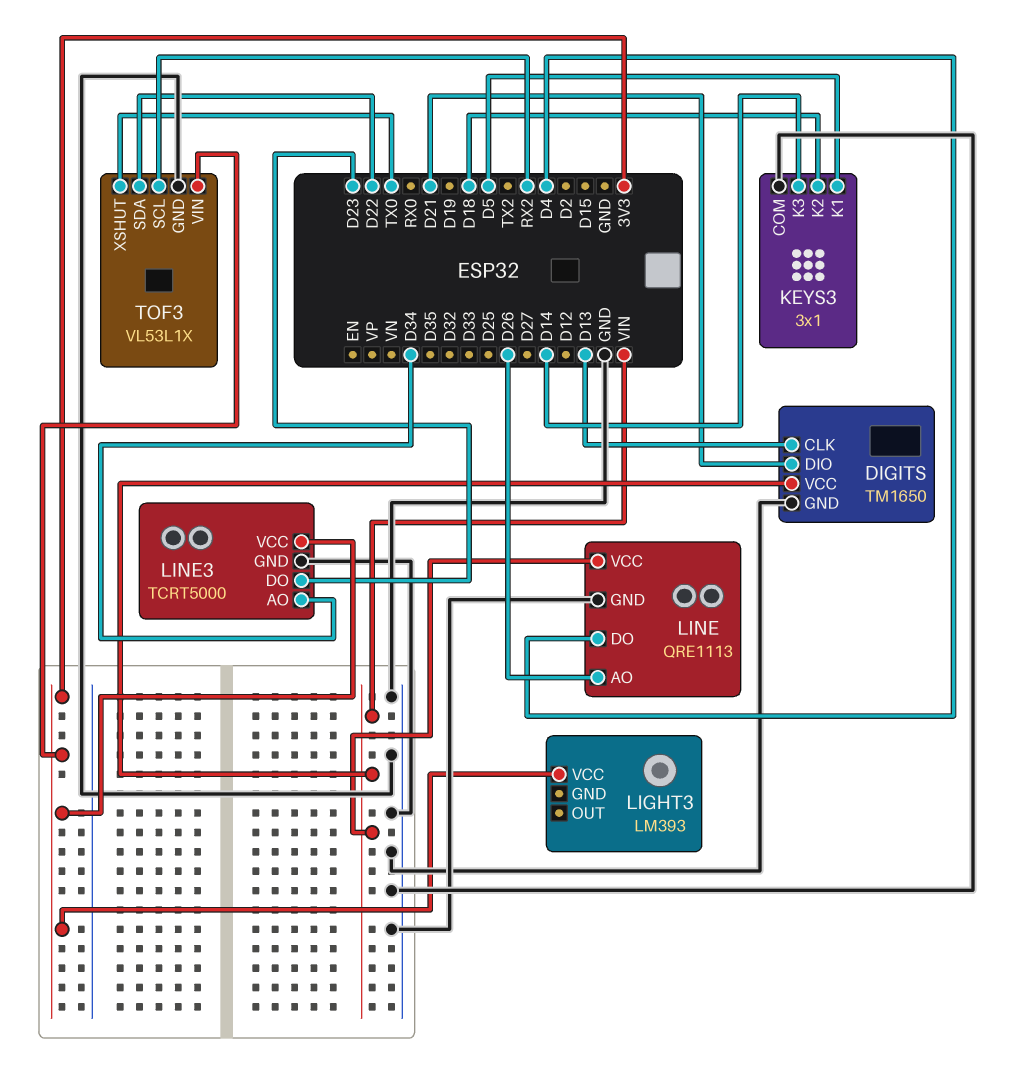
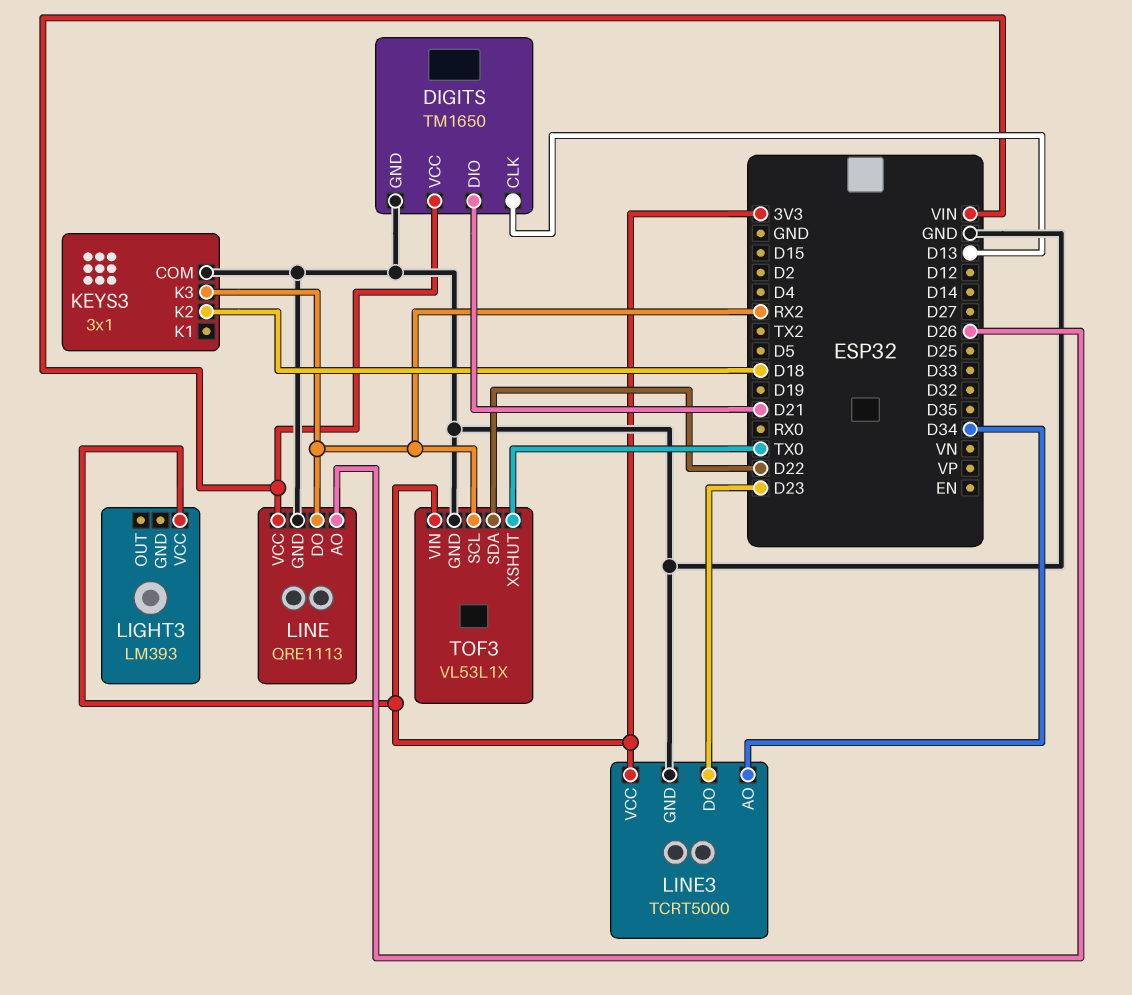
KEYS3 pin K1: D5 -> none
KEYS3 pin K3: D14 -> RX2
LINE pin DO: D4 -> RX2

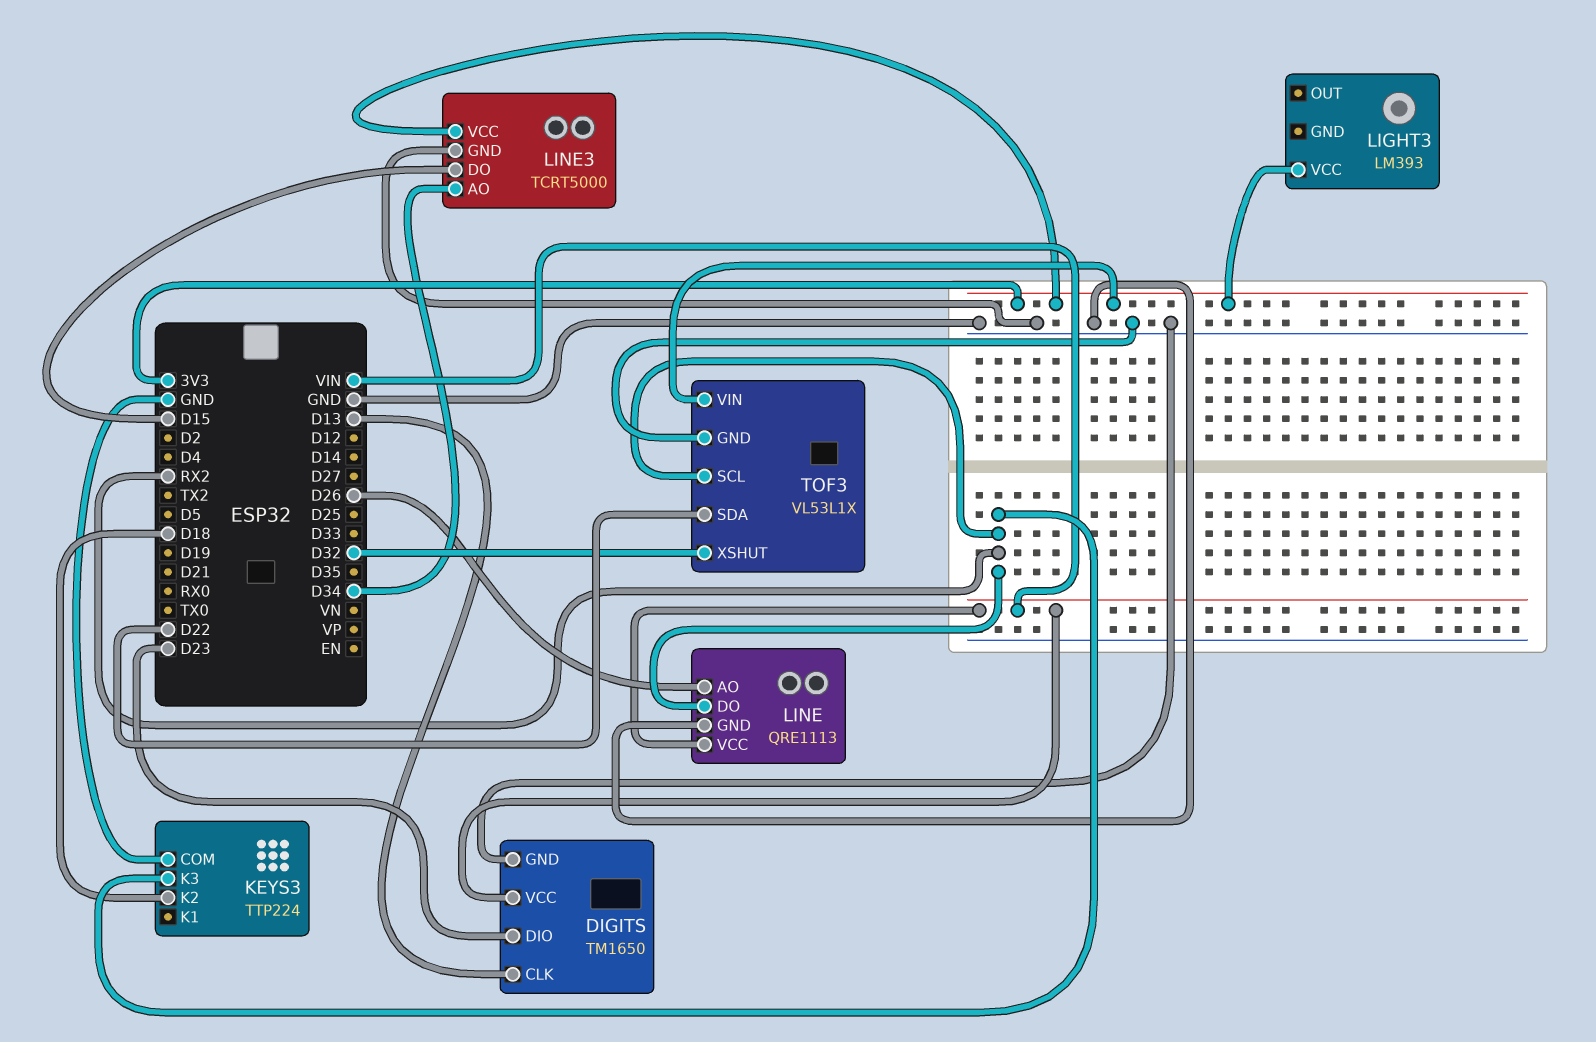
DIGITS pin DIO: D21 -> D23
KEYS3: 3x1 -> TTP224
LINE3 pin DO: D23 -> D15
TOF3 pin XSHUT: TX0 -> D32

